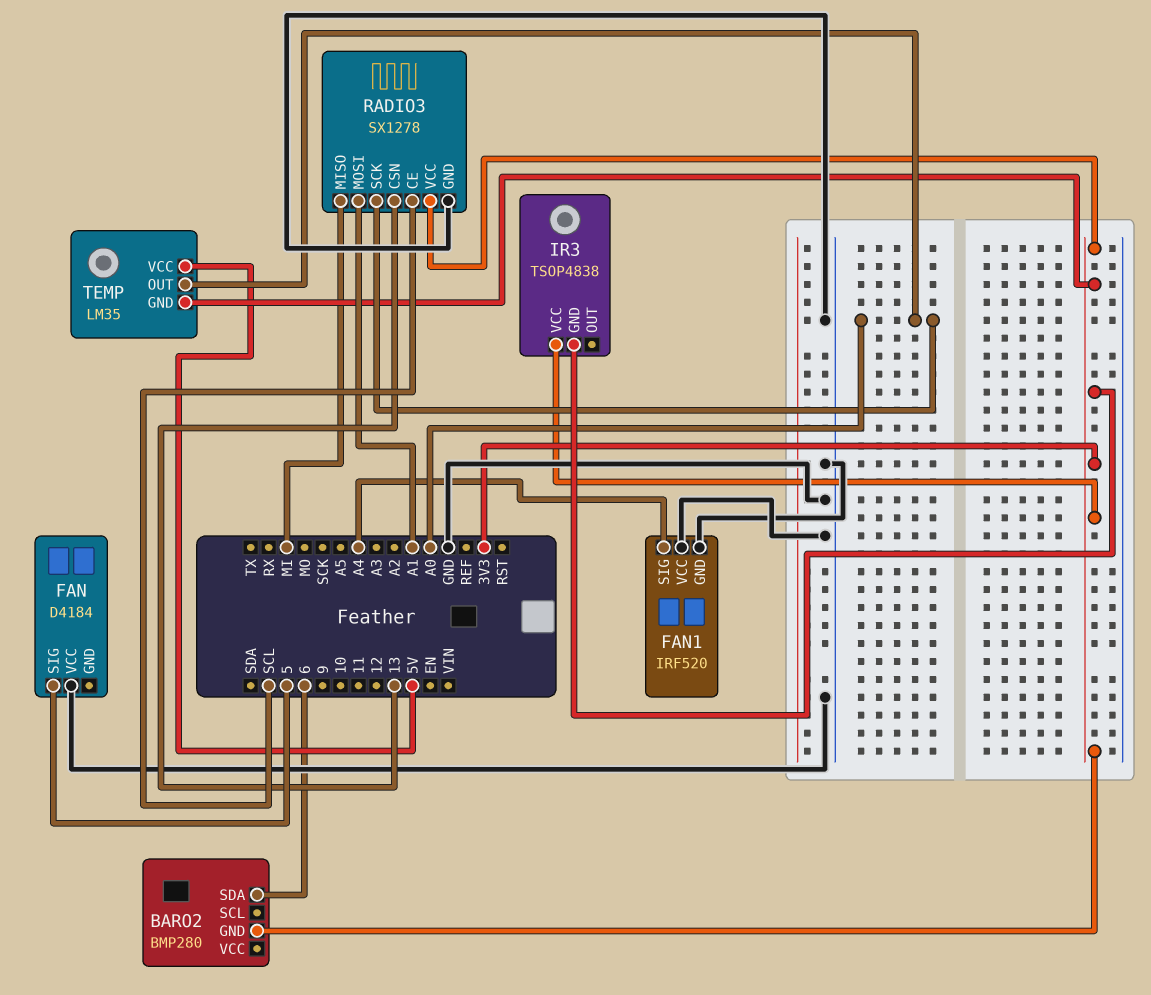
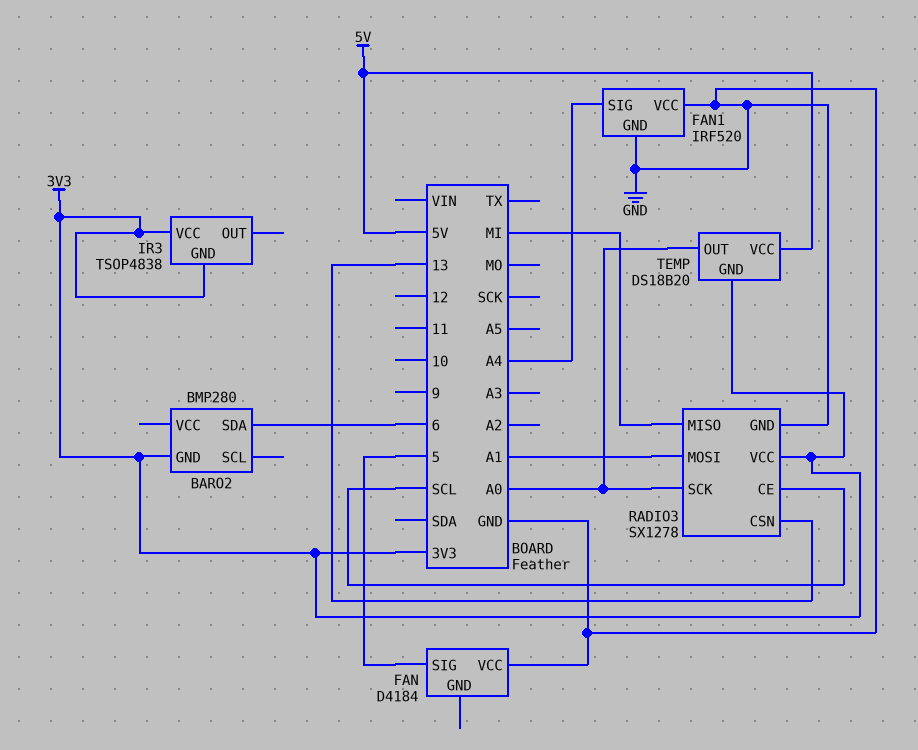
TEMP: LM35 -> DS18B20

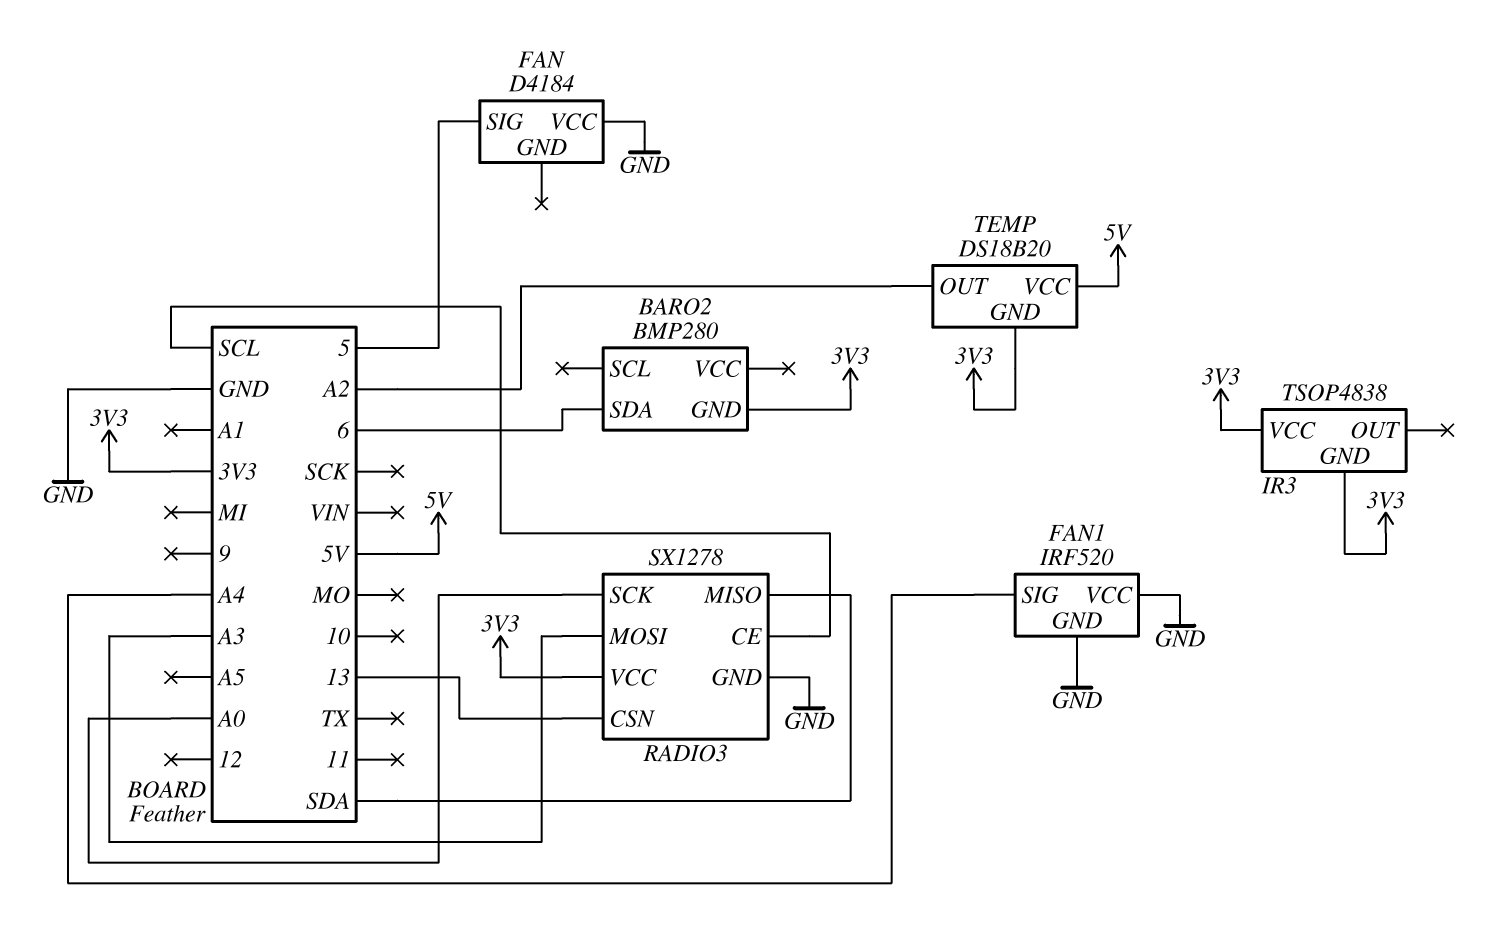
RADIO3 pin MISO: MI -> SDA
RADIO3 pin MOSI: A1 -> A3
TEMP pin OUT: A0 -> A2

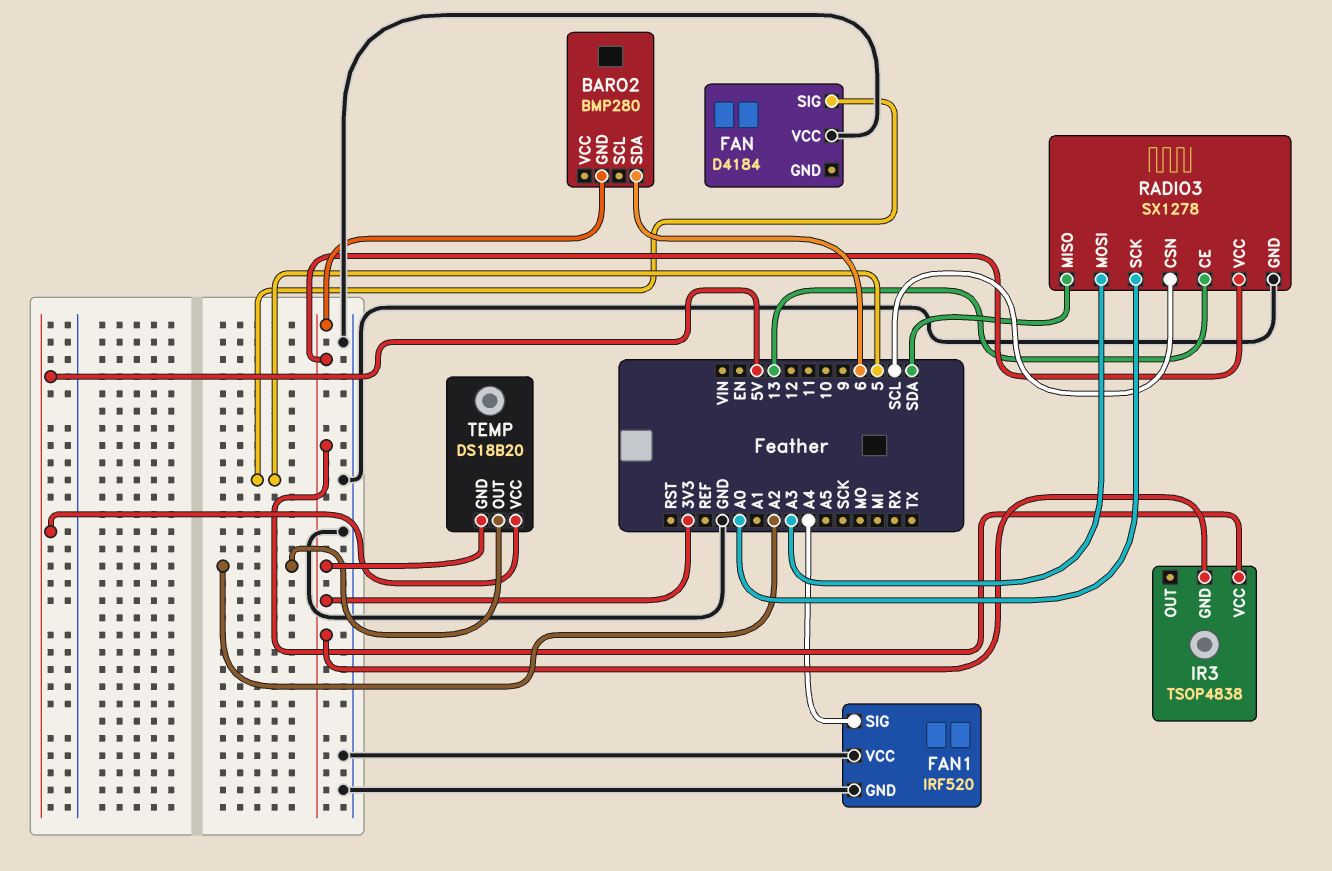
RADIO3 pin CE: SCL -> 13
RADIO3 pin CSN: 13 -> SCL

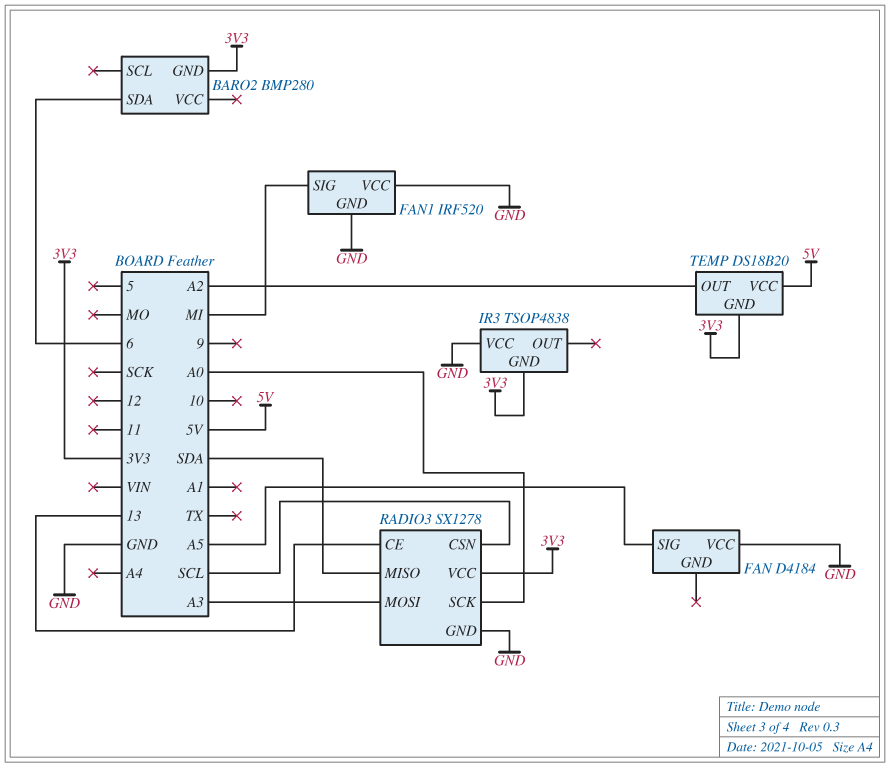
FAN pin SIG: 5 -> A5
FAN1 pin SIG: A4 -> MI
IR3 pin VCC: 3V3 -> GND

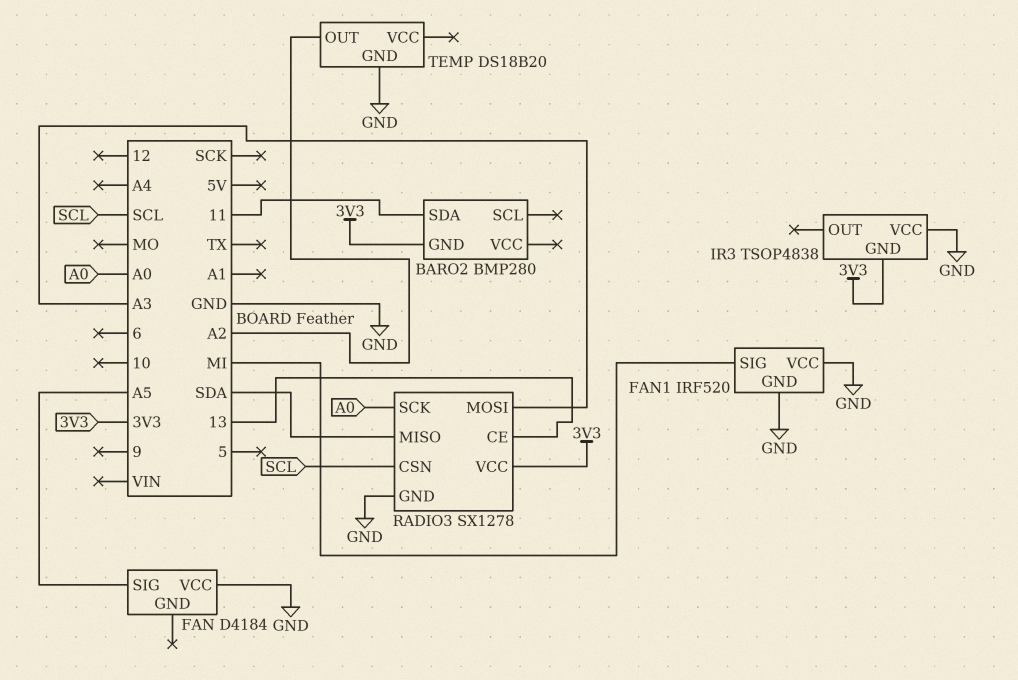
BARO2 pin SDA: 6 -> 11
TEMP pin GND: 3V3 -> GND
TEMP pin VCC: 5V -> none

